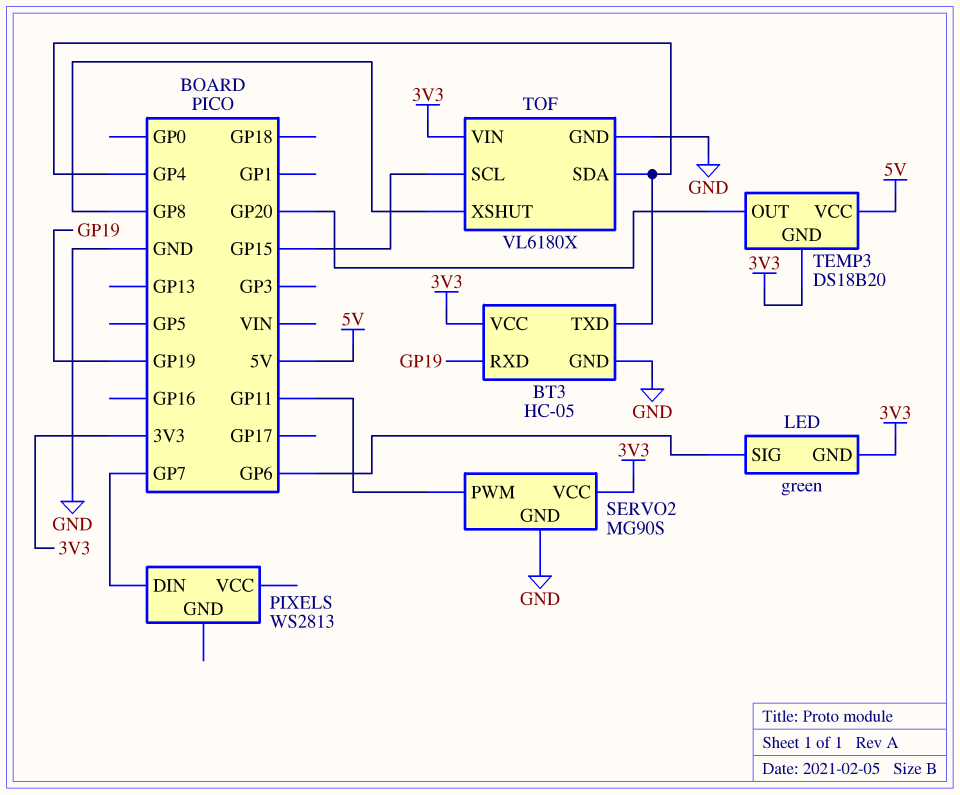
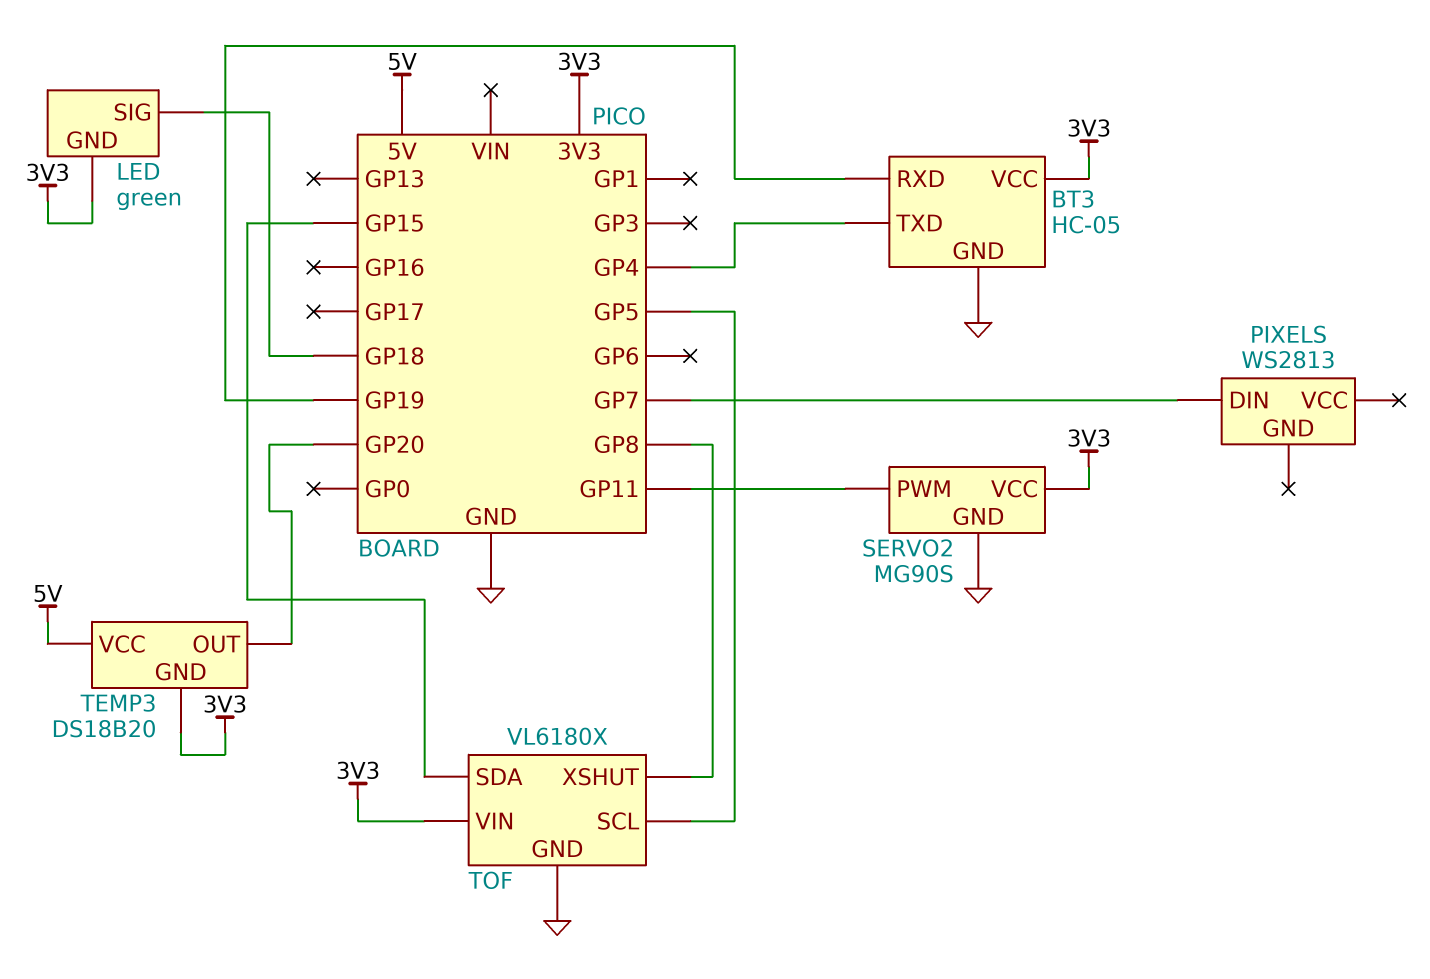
LED pin SIG: GP6 -> GP18
TOF pin SCL: GP15 -> GP5
TOF pin SDA: GP4 -> GP15

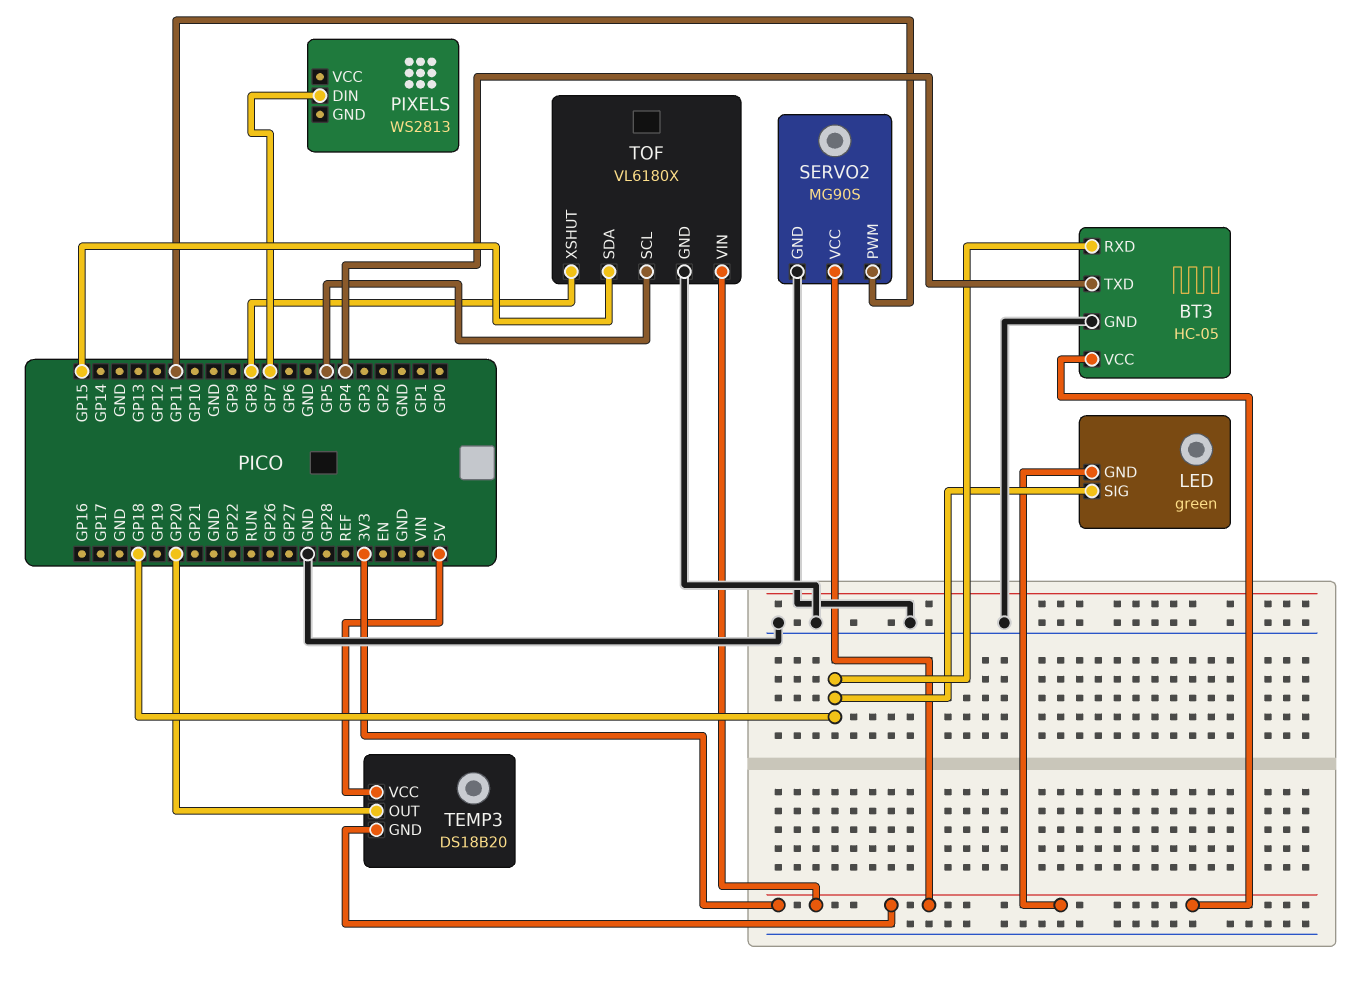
BT3 pin RXD: GP19 -> GP18

